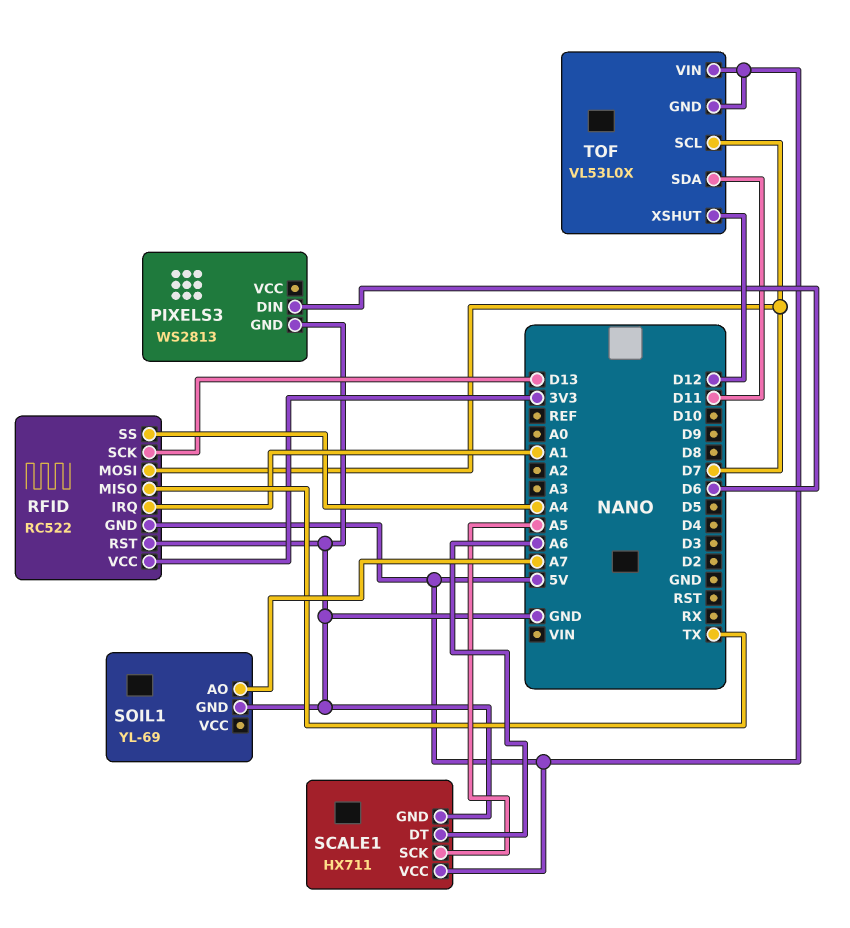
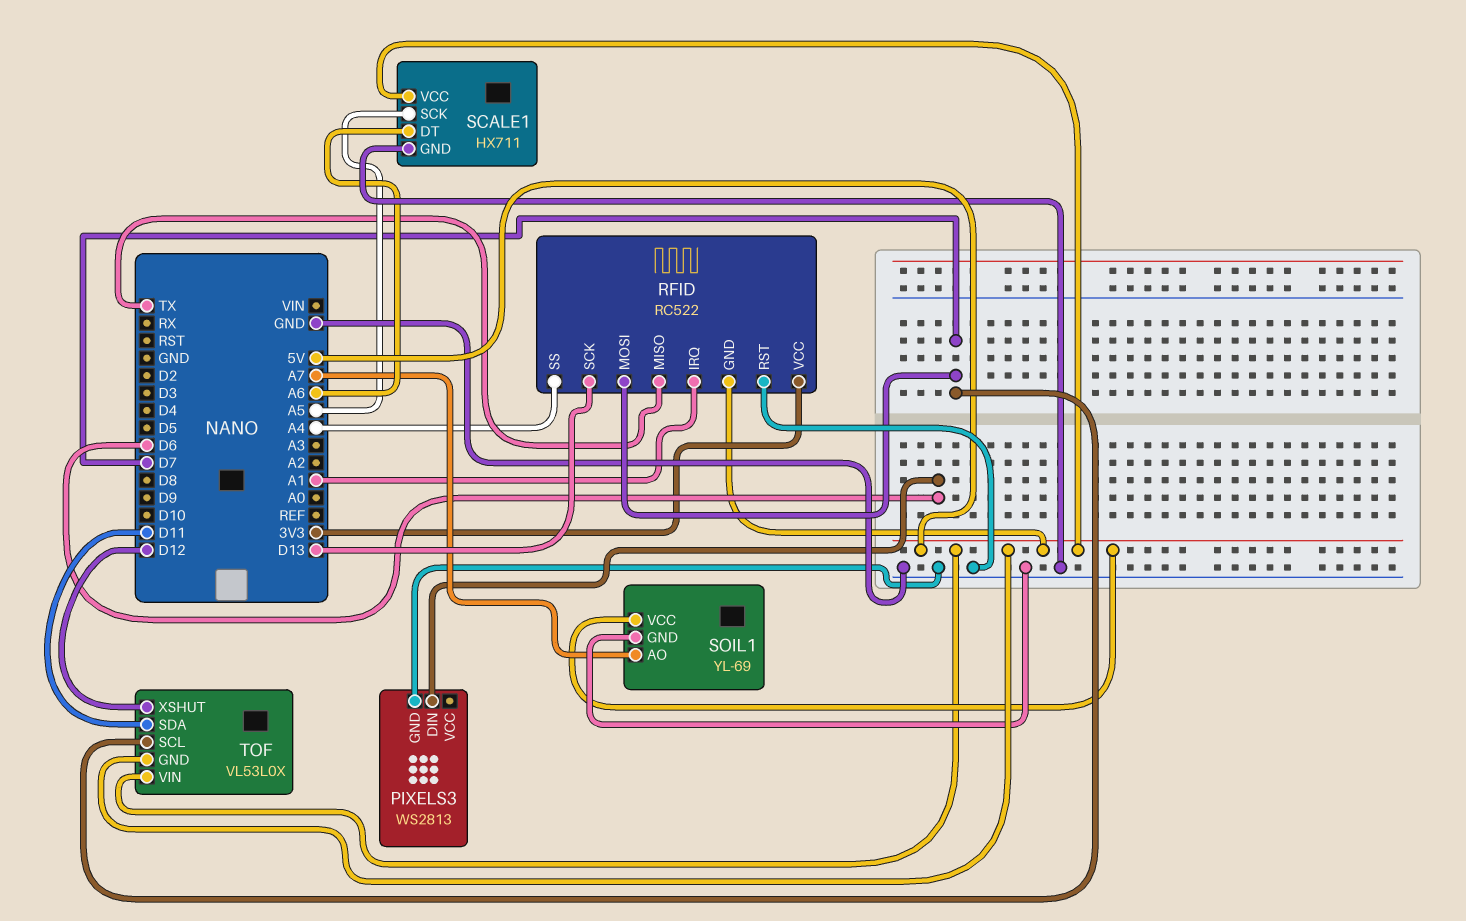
SOIL1 pin VCC: none -> 5V

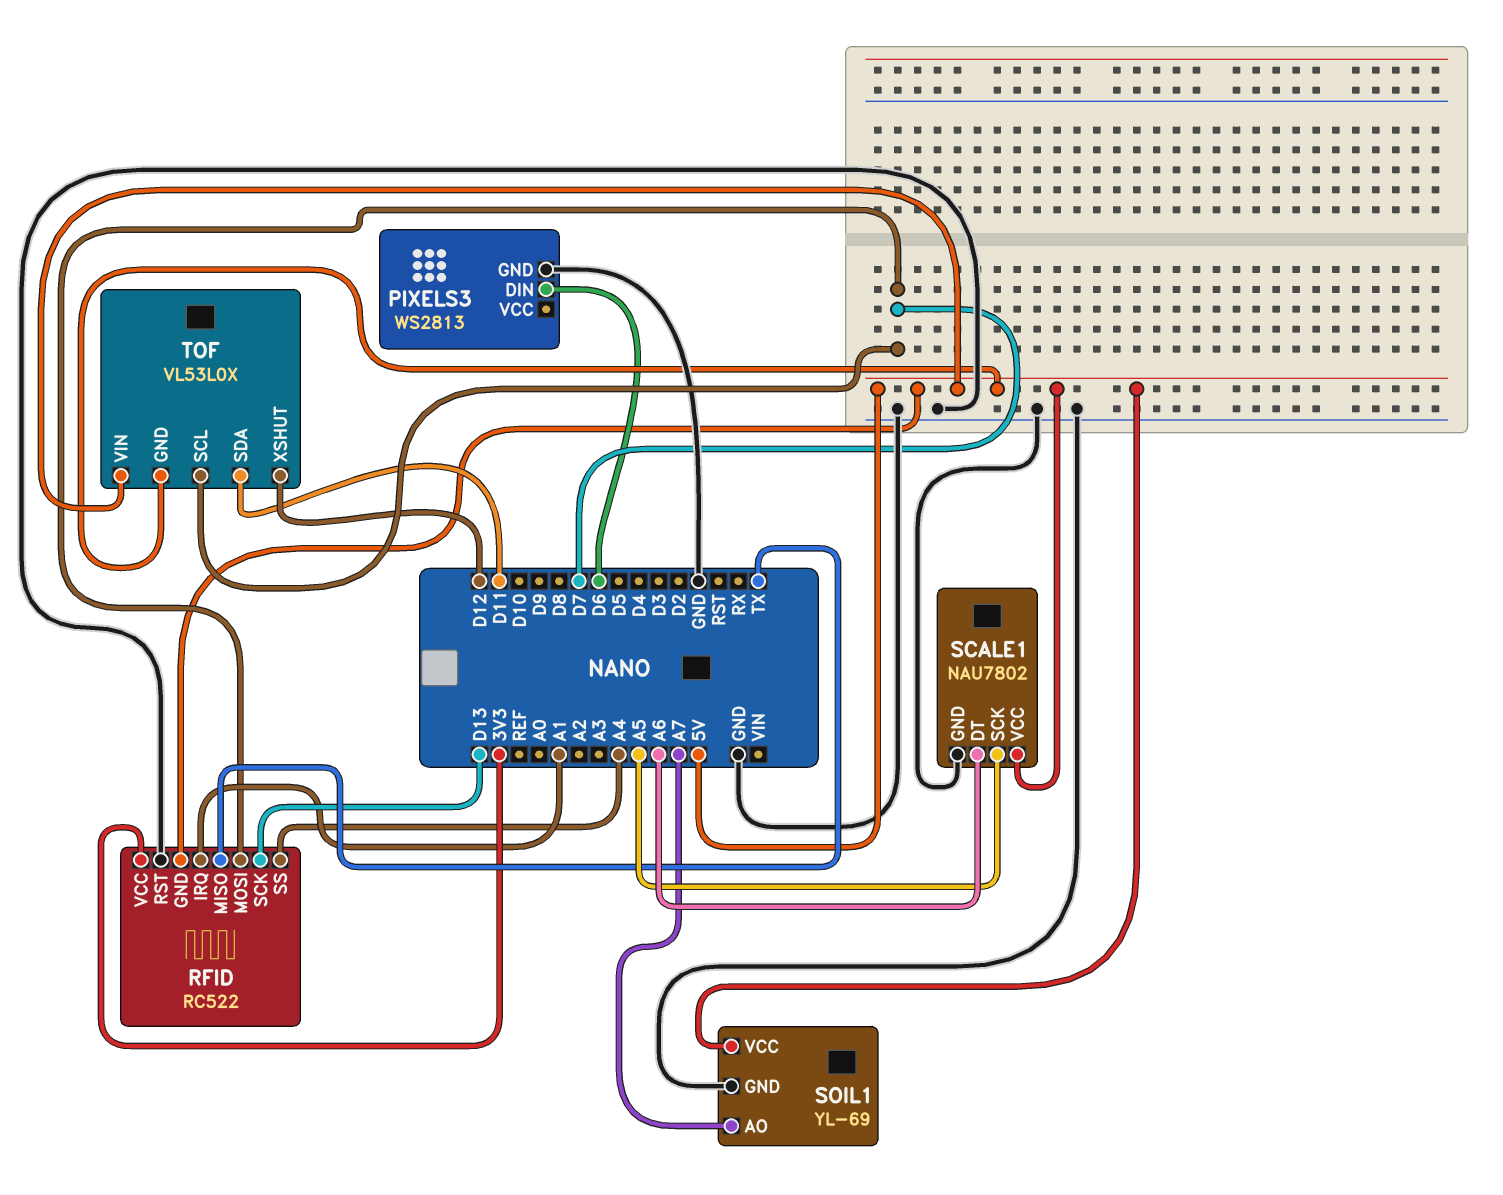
SCALE1: HX711 -> NAU7802

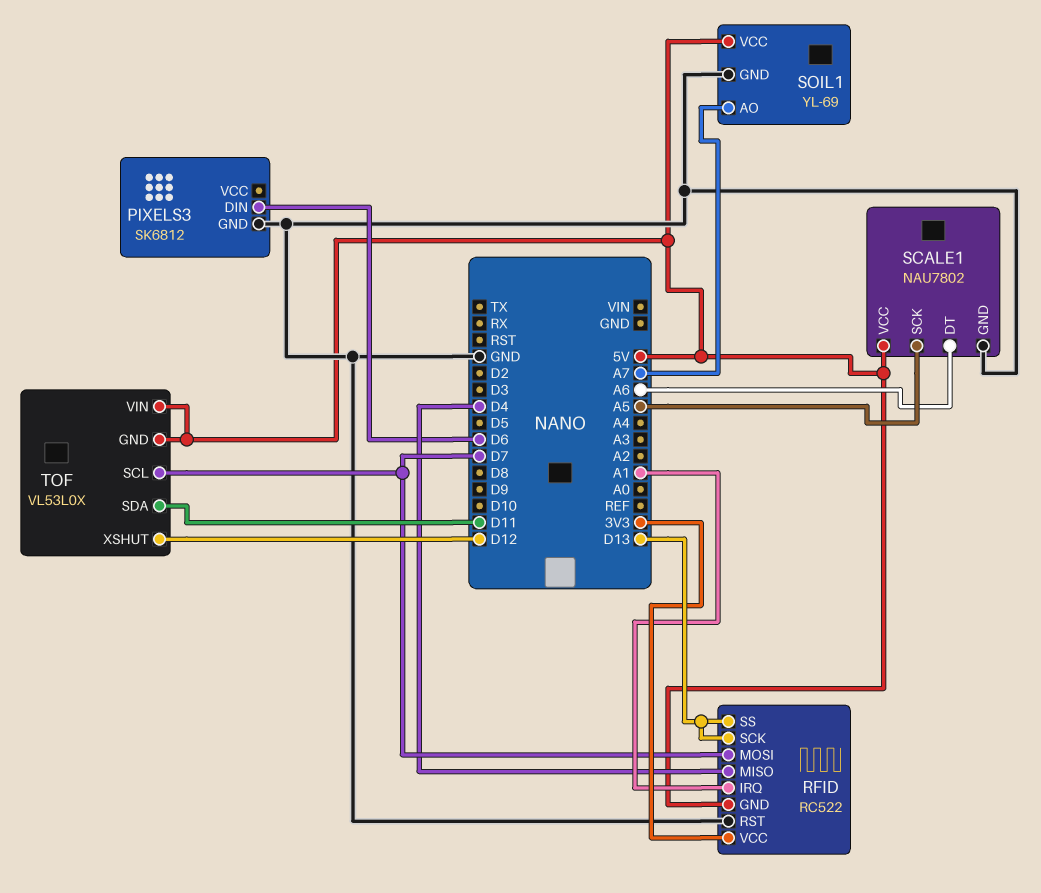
PIXELS3: WS2813 -> SK6812
RFID pin MISO: TX -> D4
RFID pin SS: A4 -> D13

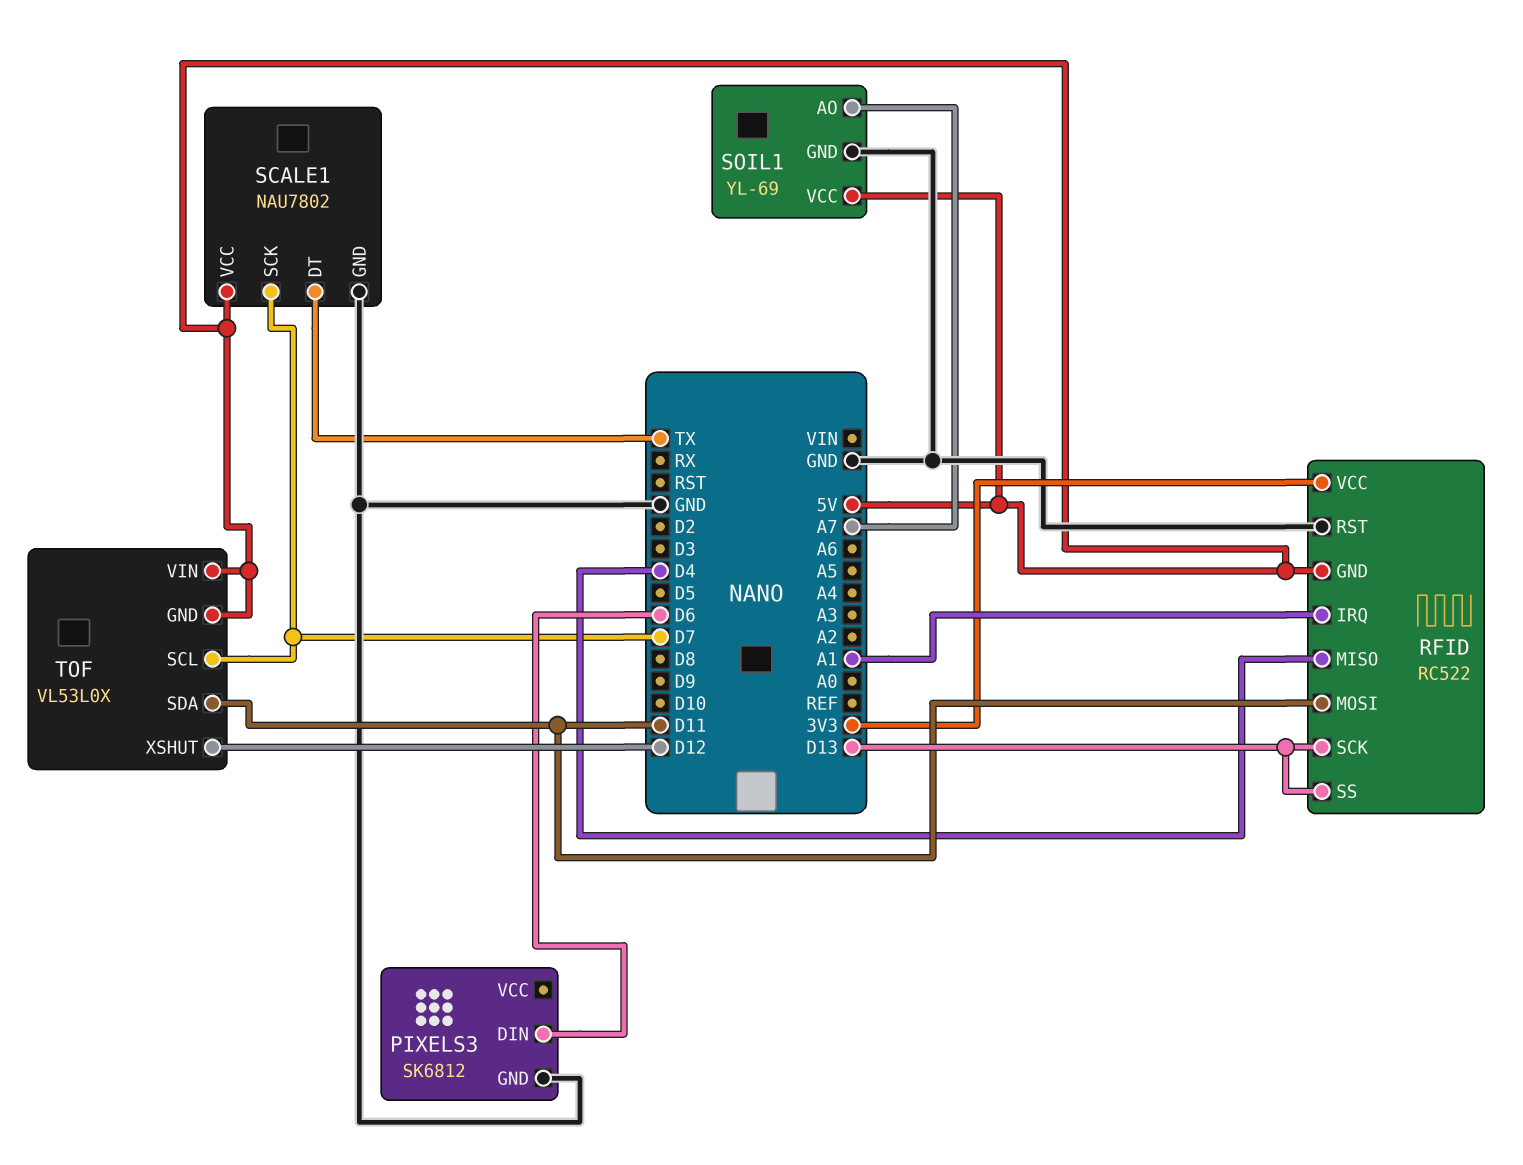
RFID pin MOSI: D7 -> D11
SCALE1 pin DT: A6 -> TX
SCALE1 pin SCK: A5 -> D7

